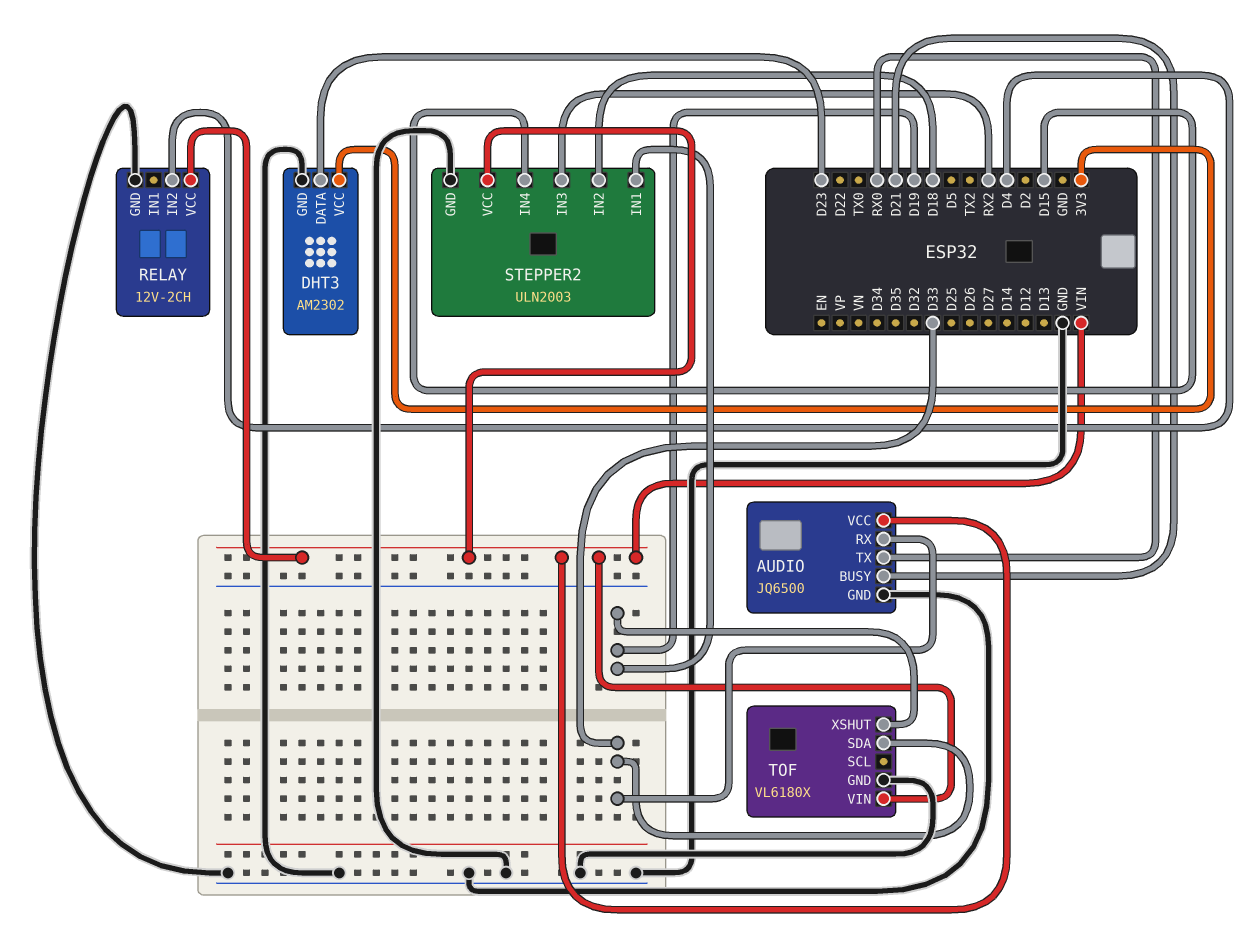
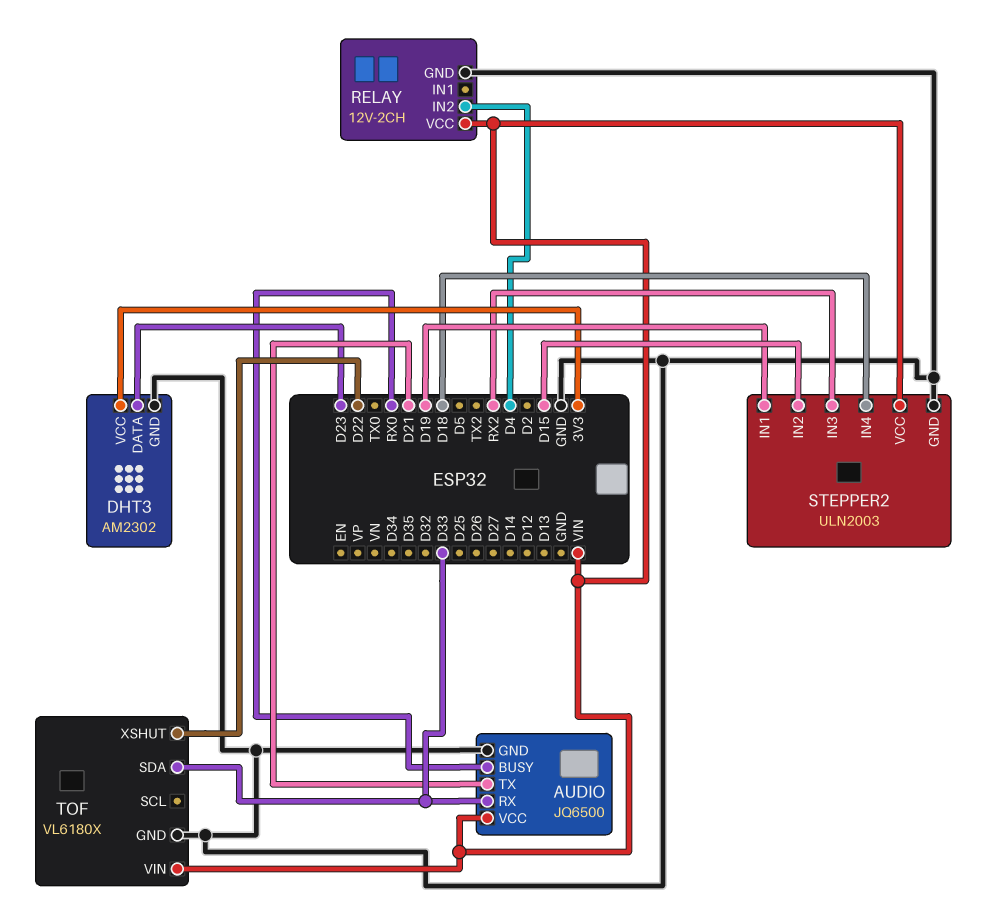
AUDIO pin BUSY: D21 -> RX0
AUDIO pin TX: RX0 -> D21
STEPPER2 pin IN2: D18 -> D15
STEPPER2 pin IN4: D15 -> D18
TOF pin XSHUT: D19 -> D22

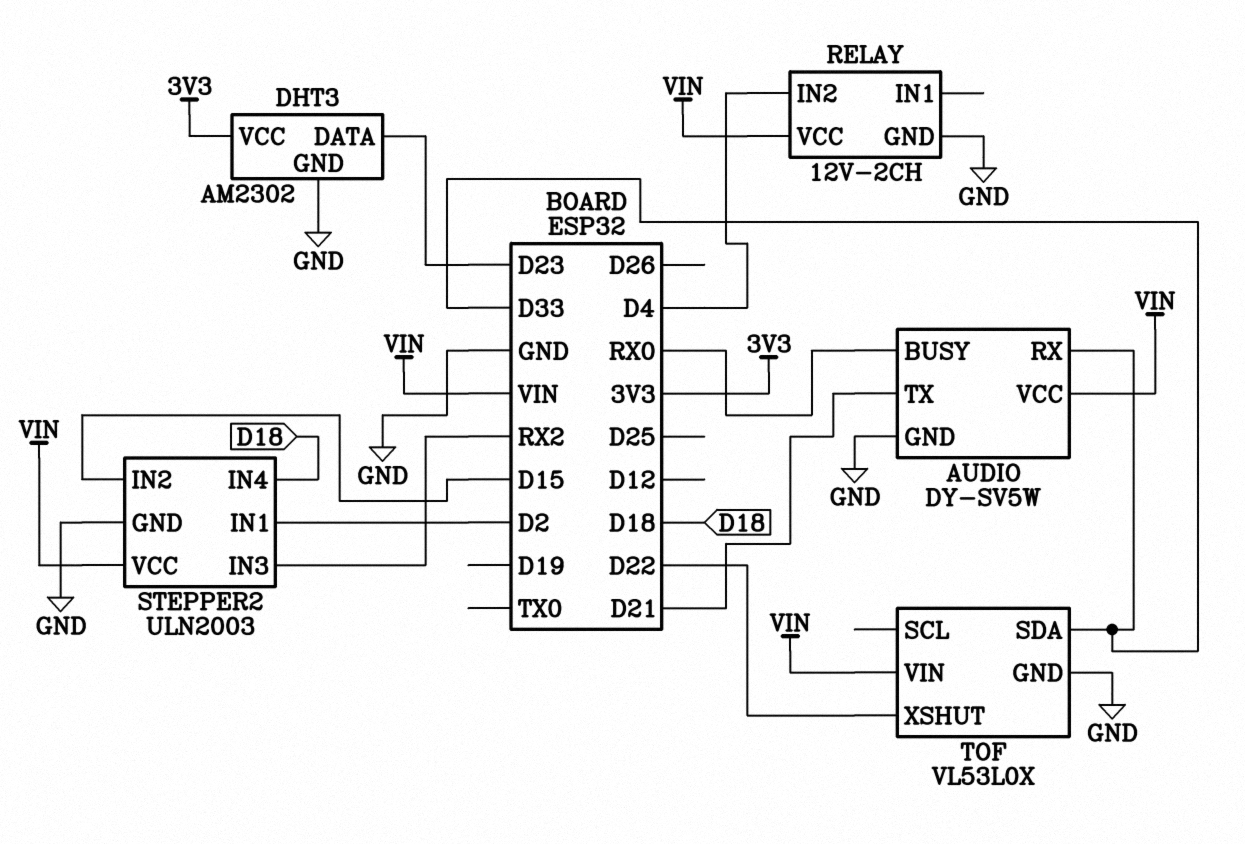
AUDIO: JQ6500 -> DY-SV5W
STEPPER2 pin IN1: D19 -> D2
TOF: VL6180X -> VL53L0X

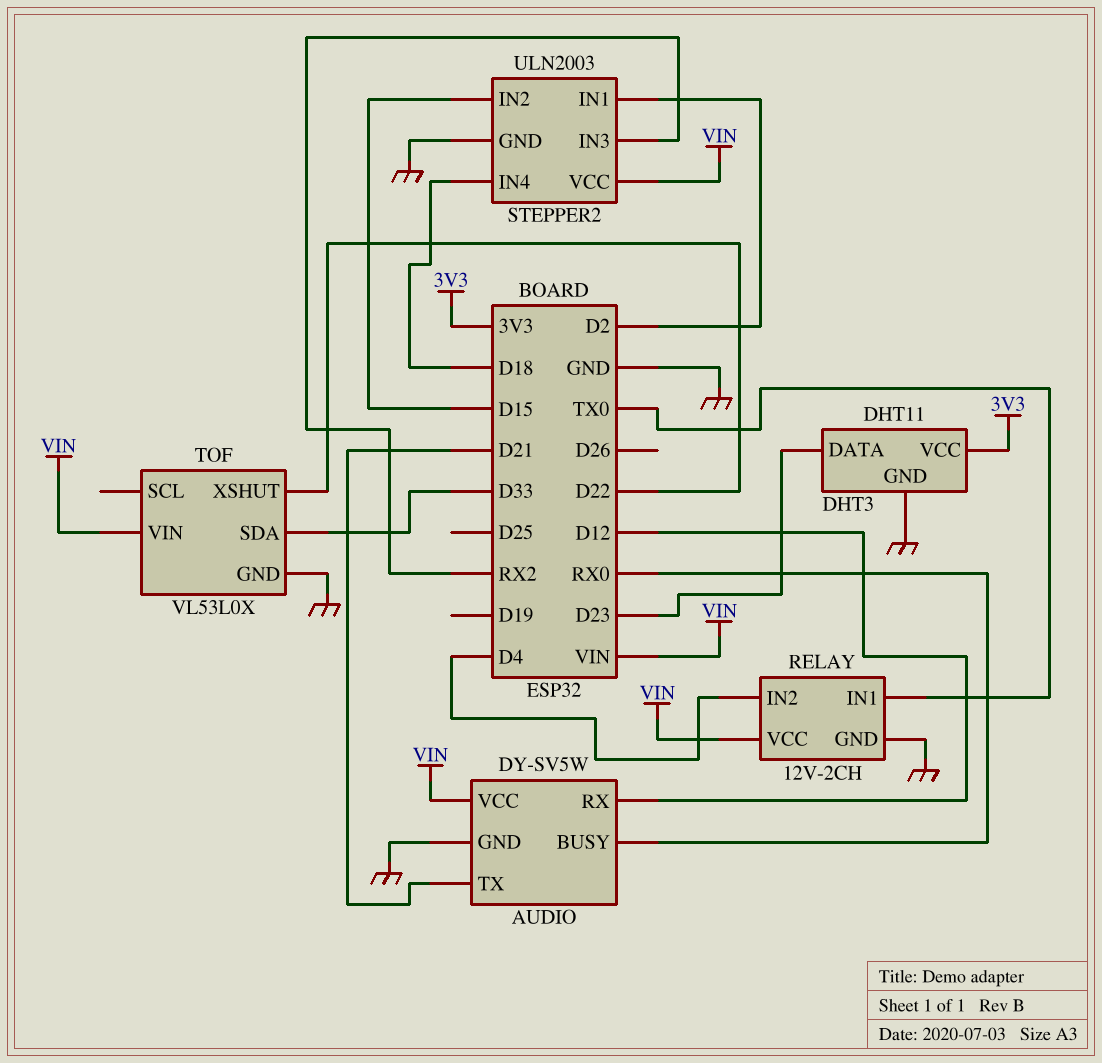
AUDIO pin RX: D33 -> D12
DHT3: AM2302 -> DHT11
RELAY pin IN1: none -> TX0

